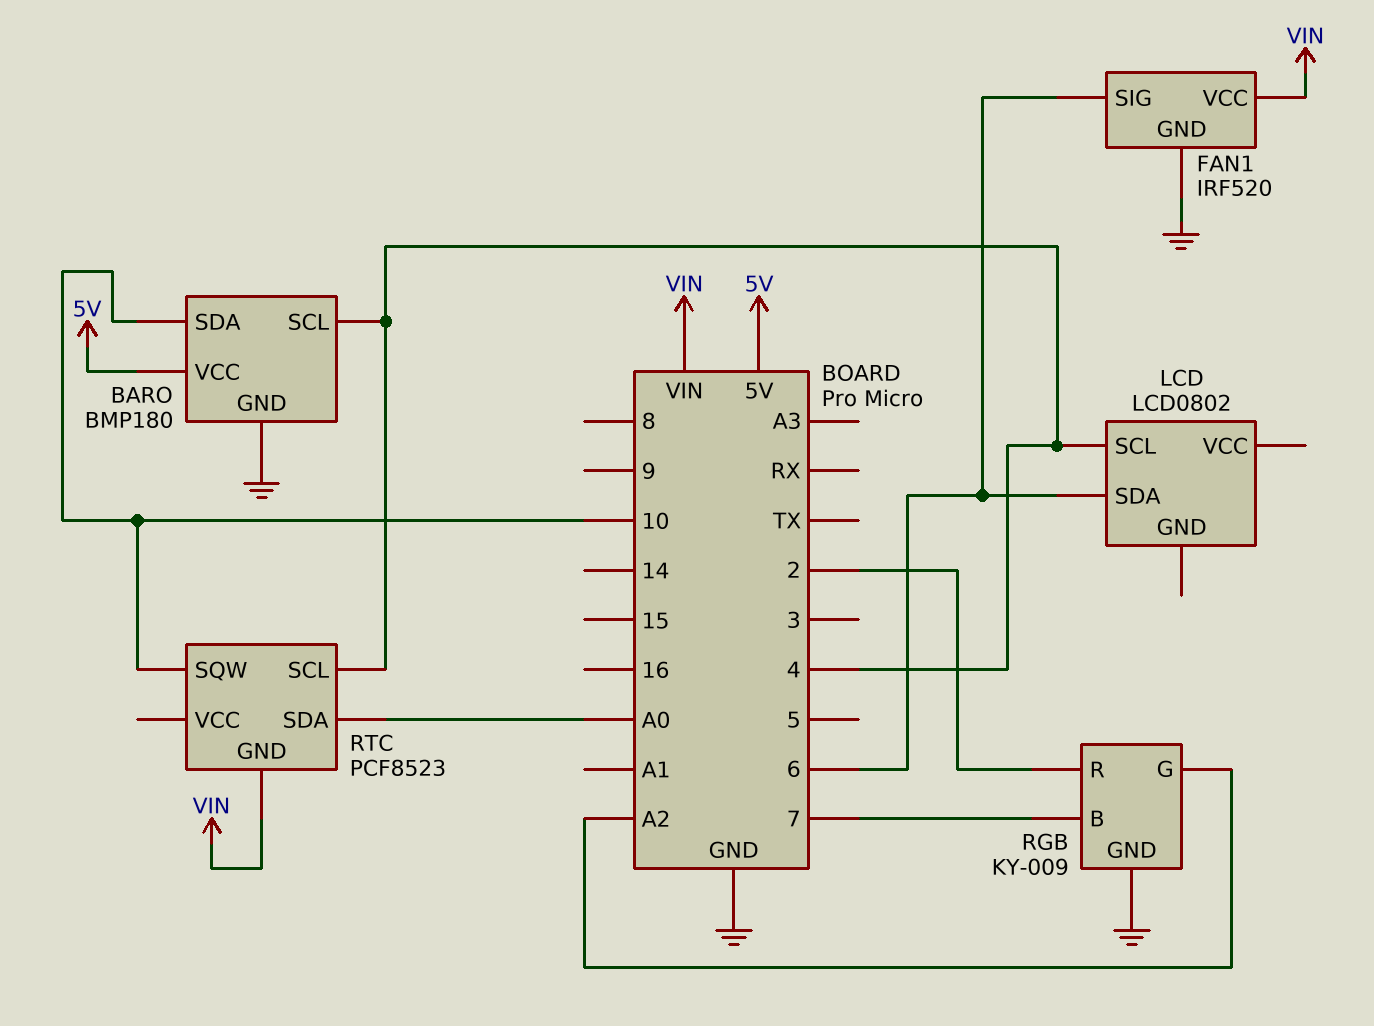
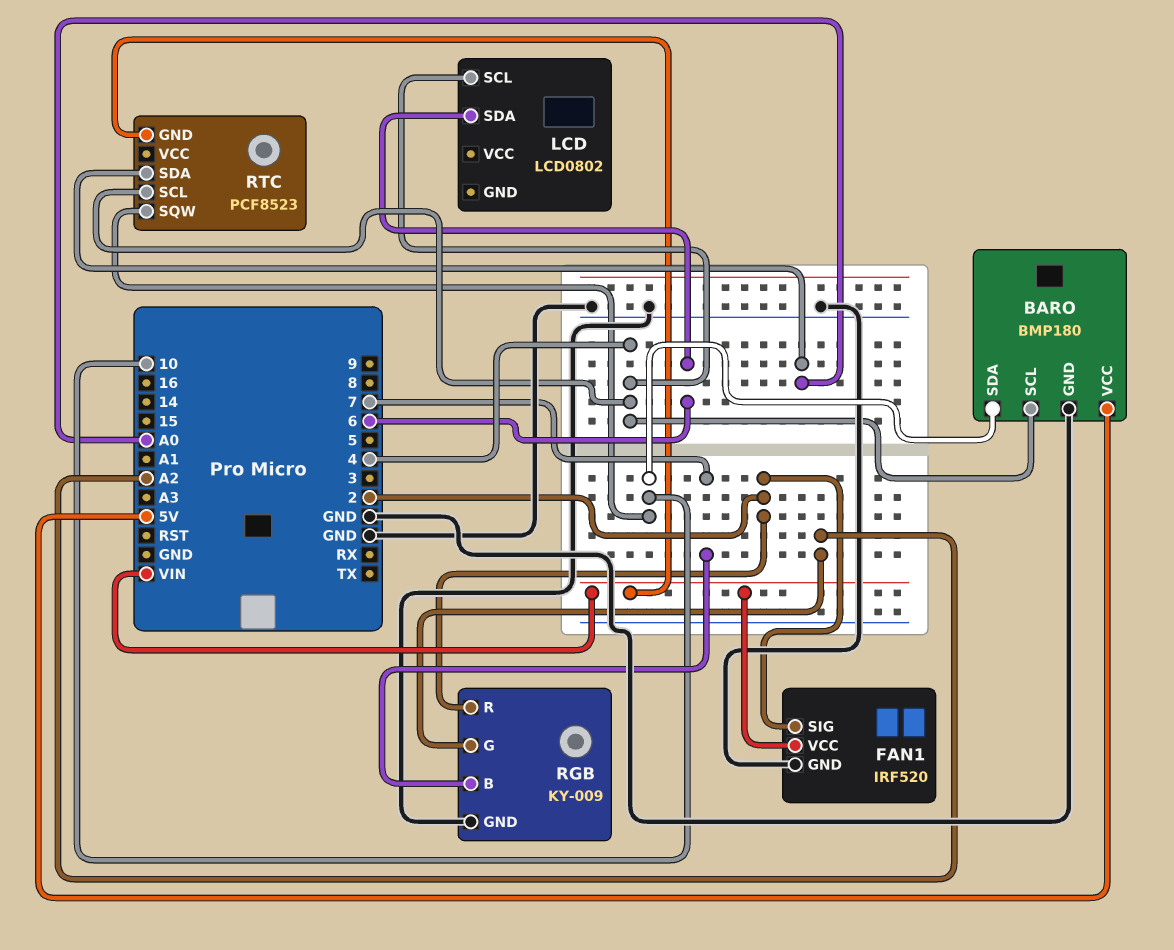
FAN1 pin SIG: 6 -> 2

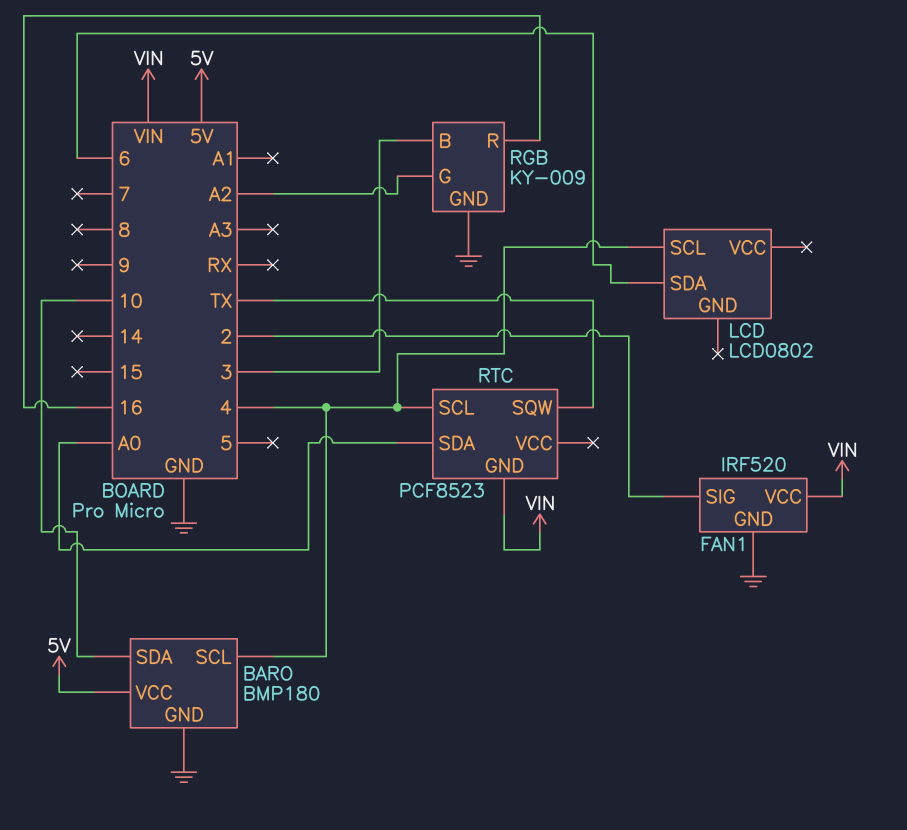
RGB pin B: 7 -> 3
RGB pin R: 2 -> 16
RTC pin SQW: 10 -> TX

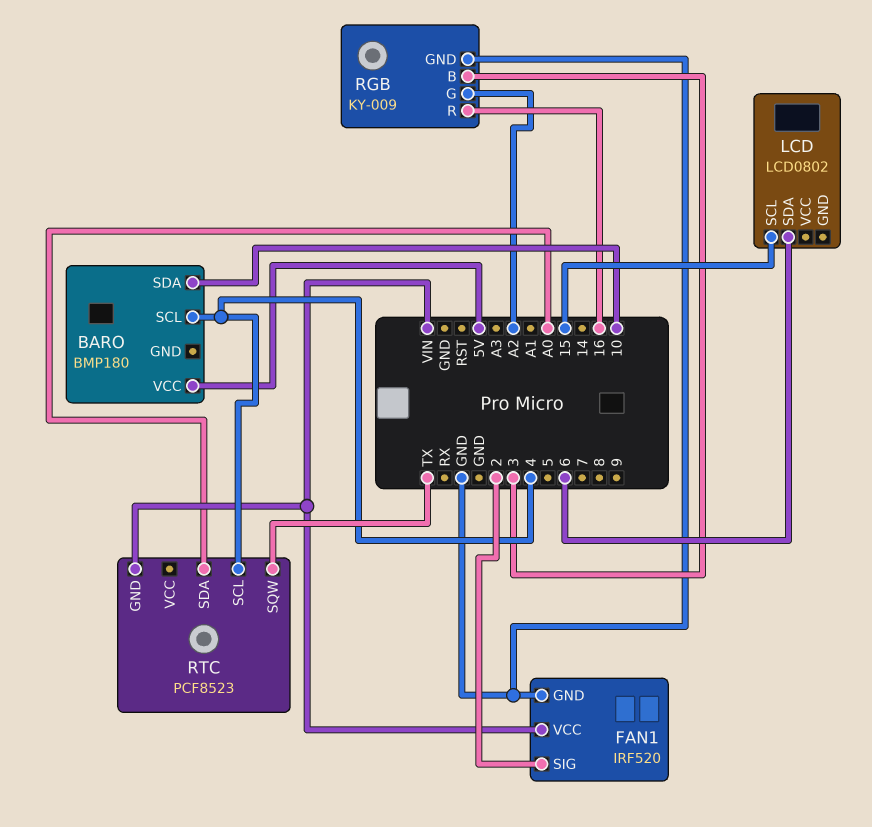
BARO pin GND: GND -> none
LCD pin SCL: 4 -> 15

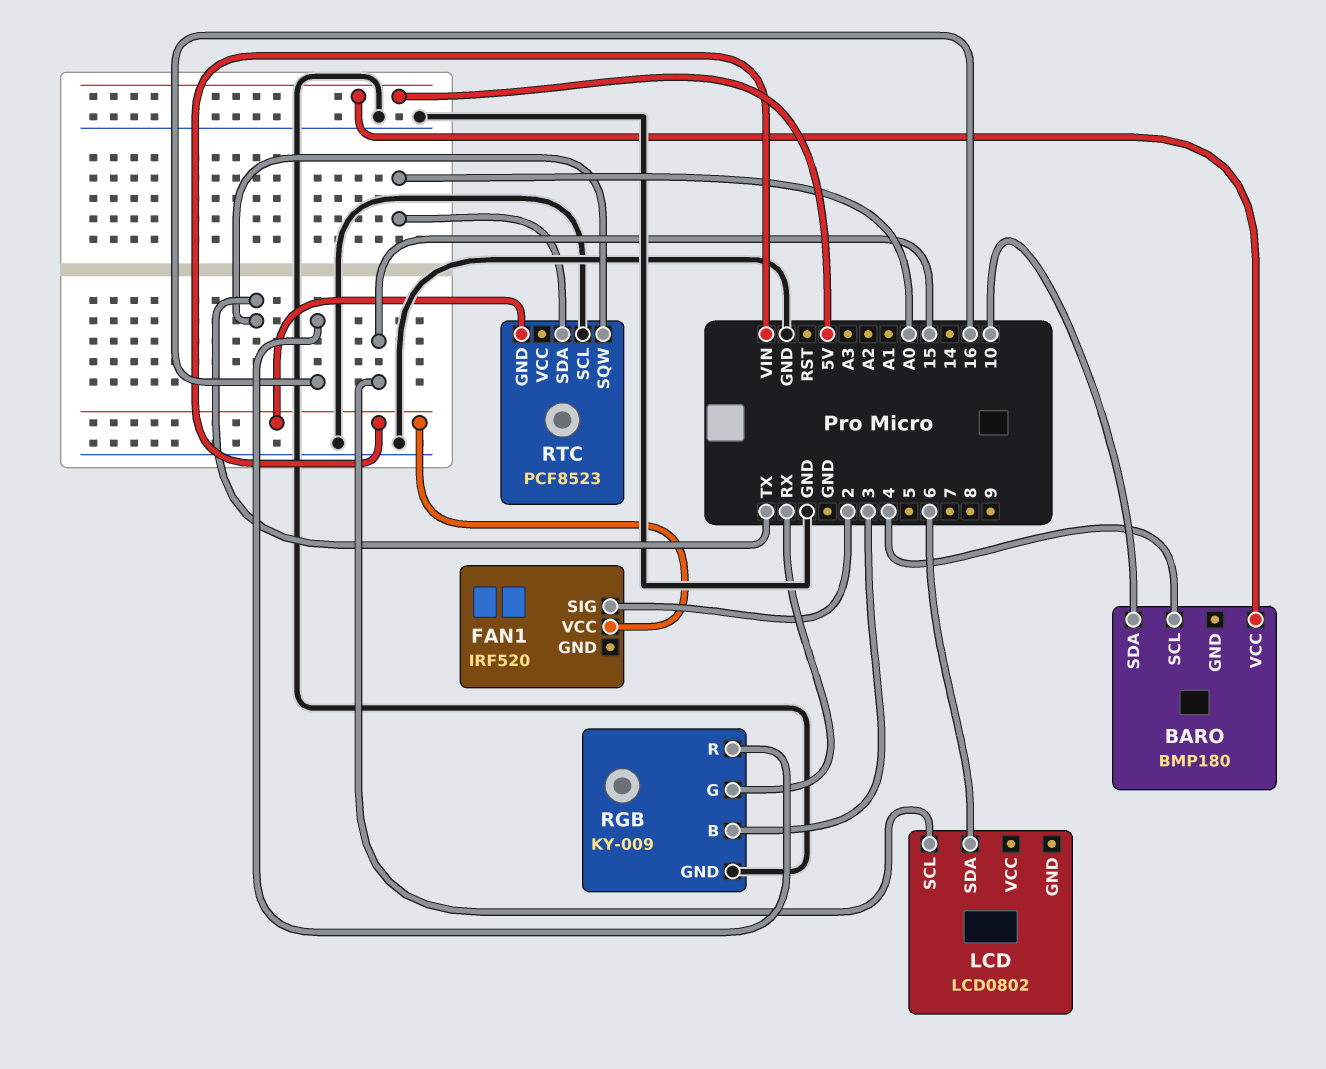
FAN1 pin GND: GND -> none
RGB pin G: A2 -> RX
RTC pin SCL: 4 -> GND

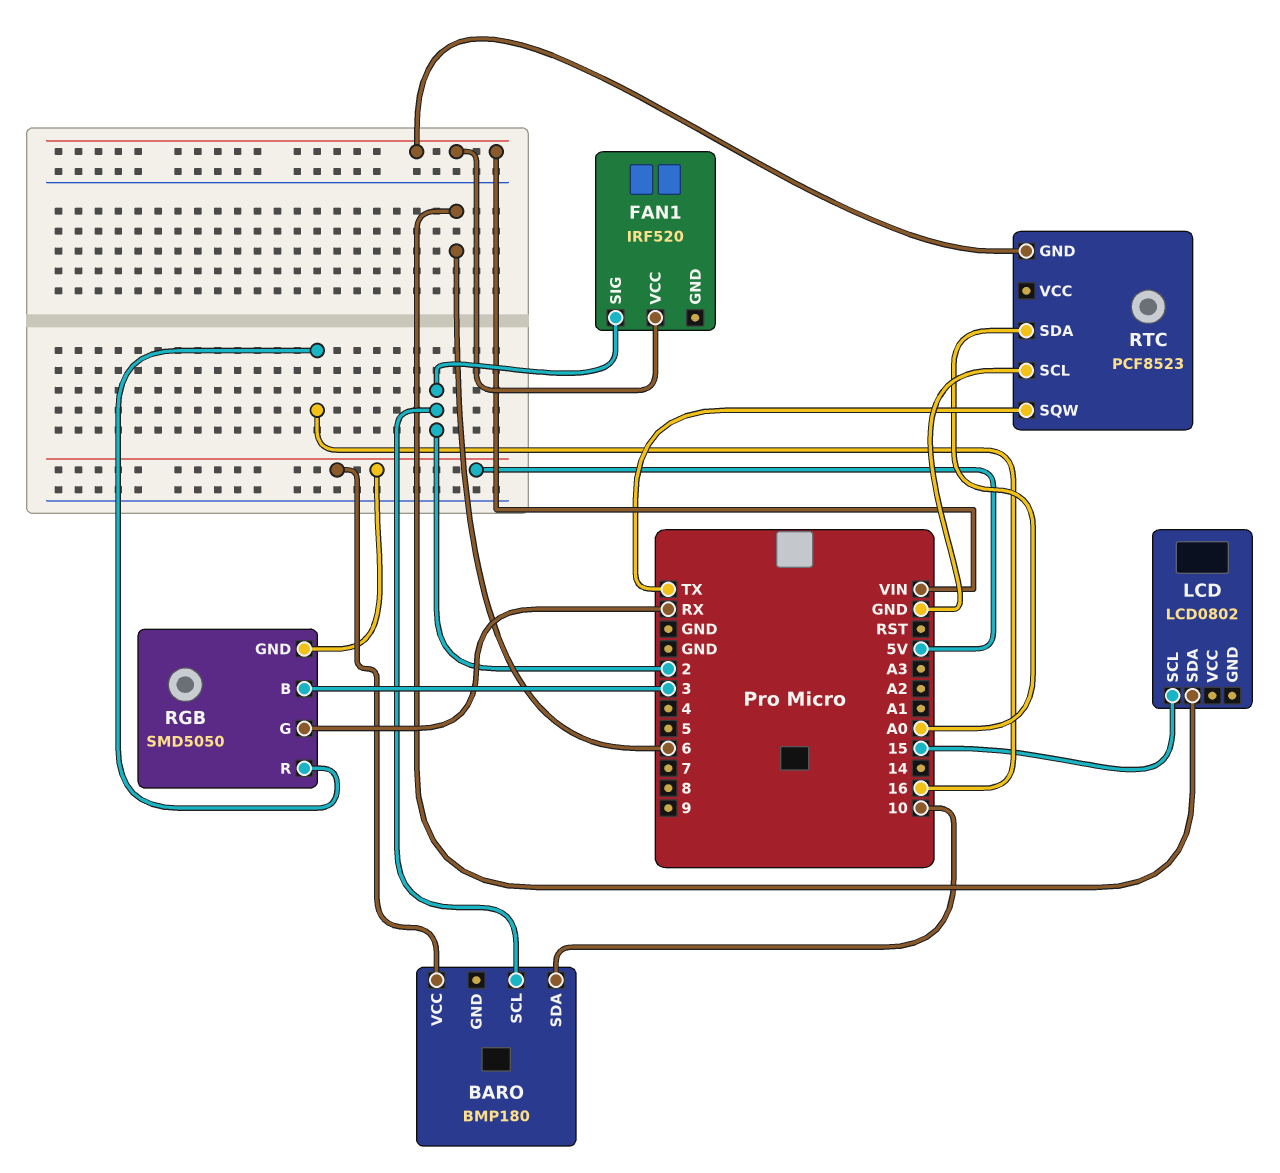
BARO pin SCL: 4 -> 2
RGB: KY-009 -> SMD5050
RGB pin GND: GND -> 5V

